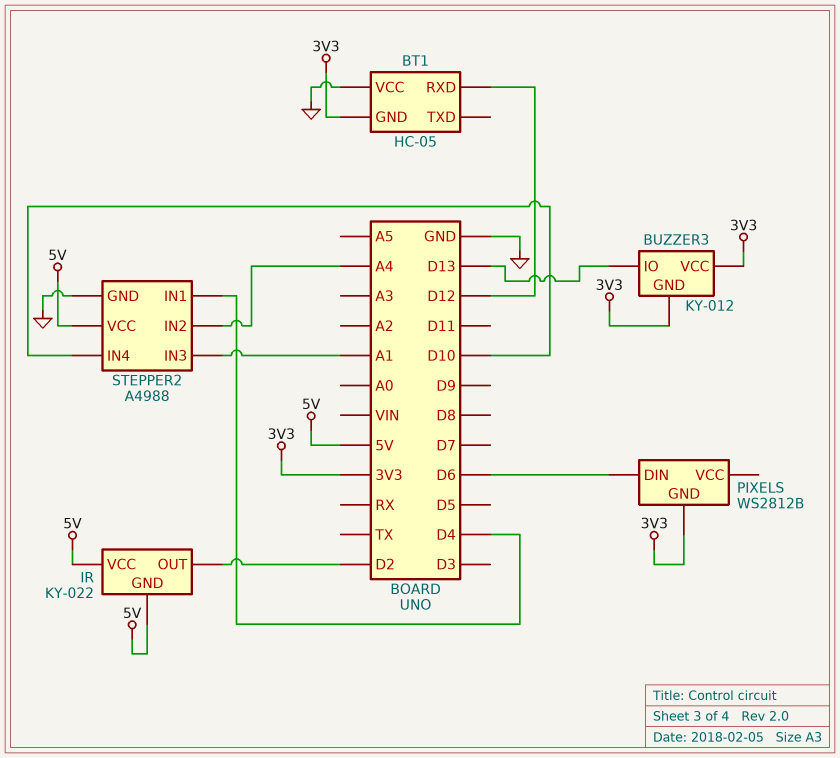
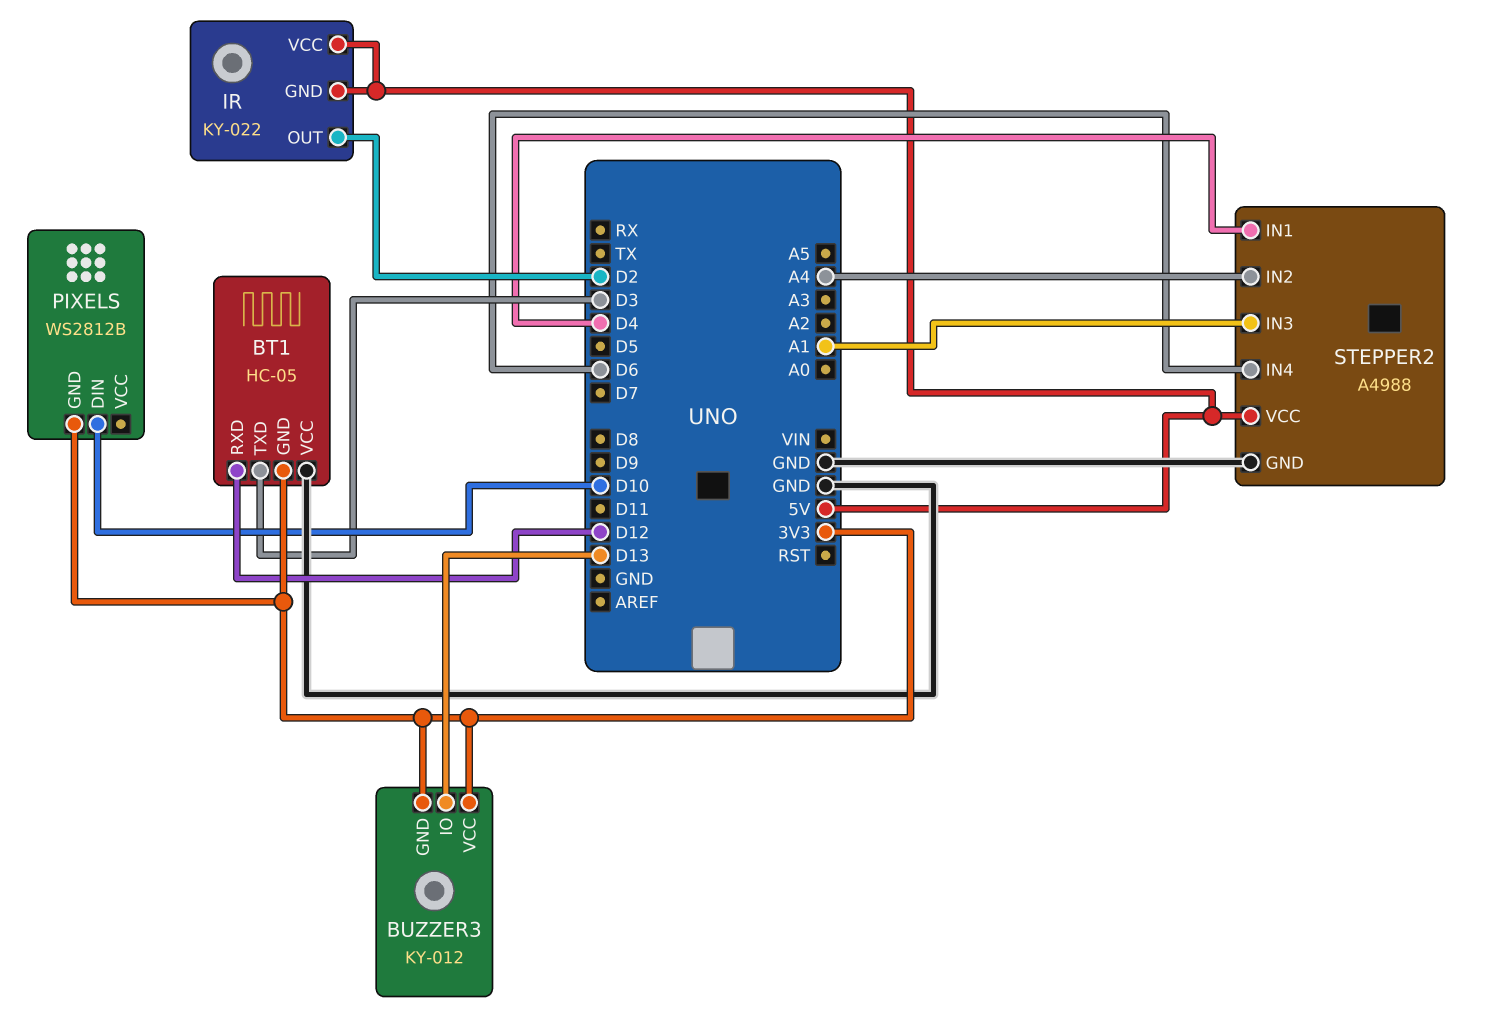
BT1 pin TXD: none -> D3
PIXELS pin DIN: D6 -> D10
STEPPER2 pin IN4: D10 -> D6

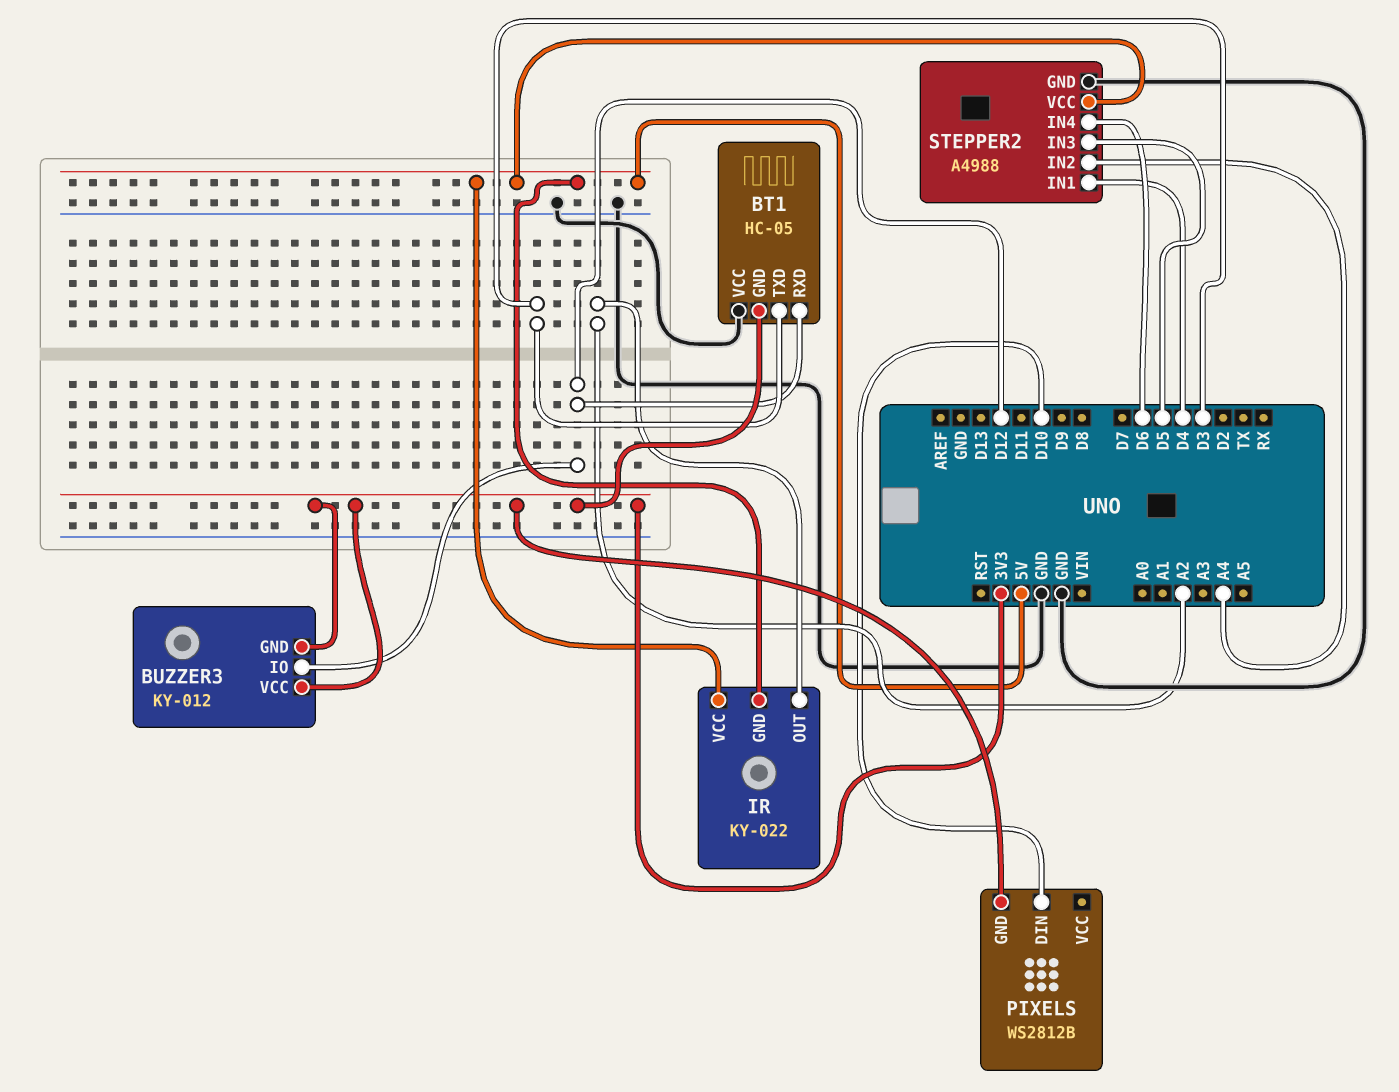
BUZZER3 pin IO: D13 -> D12
IR pin OUT: D2 -> A2
STEPPER2 pin IN3: A1 -> D5

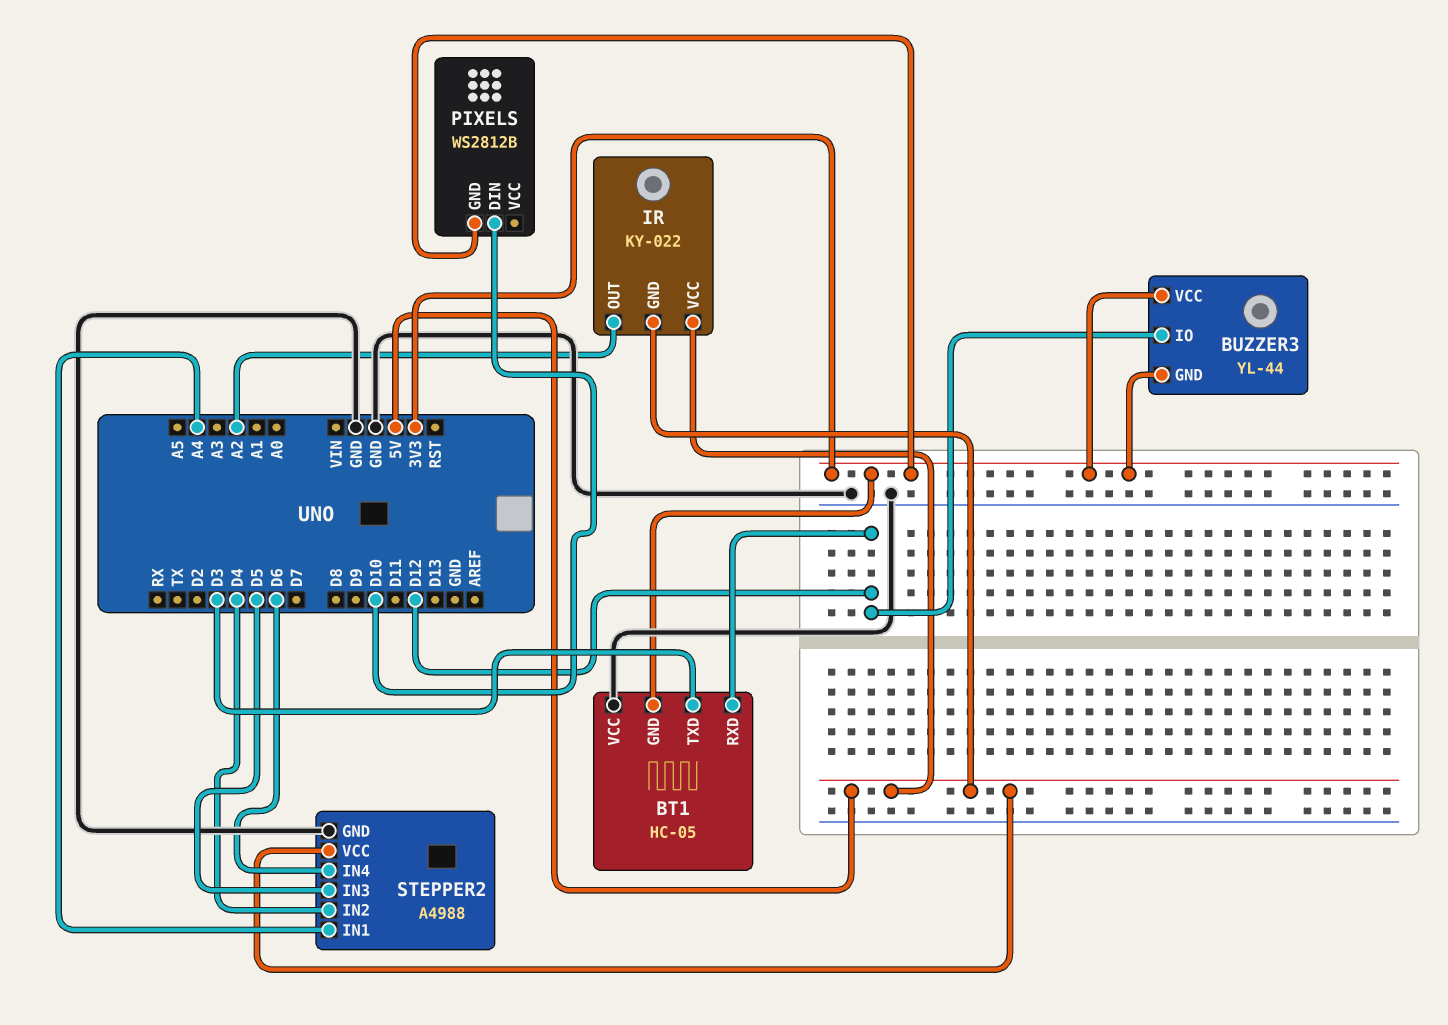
BUZZER3: KY-012 -> YL-44
STEPPER2 pin IN1: D4 -> A4
STEPPER2 pin IN2: A4 -> D4

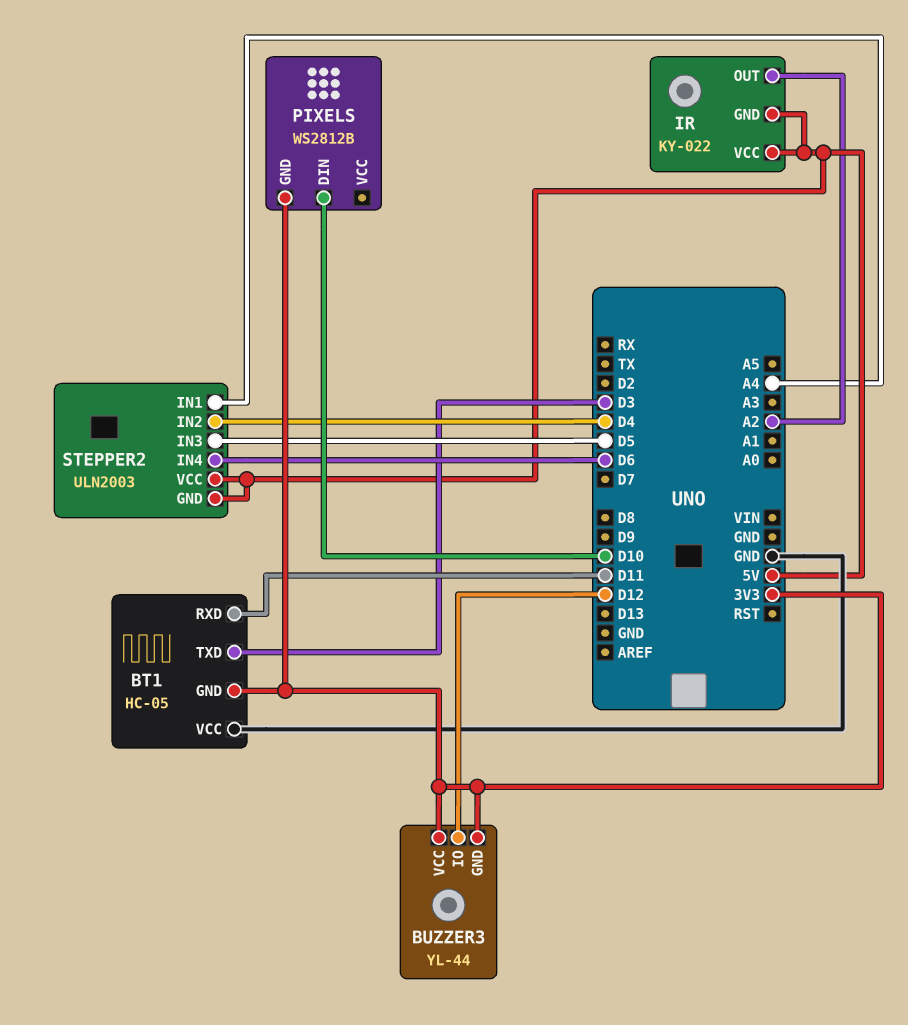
BT1 pin RXD: D12 -> D11
STEPPER2: A4988 -> ULN2003
STEPPER2 pin GND: GND -> 5V

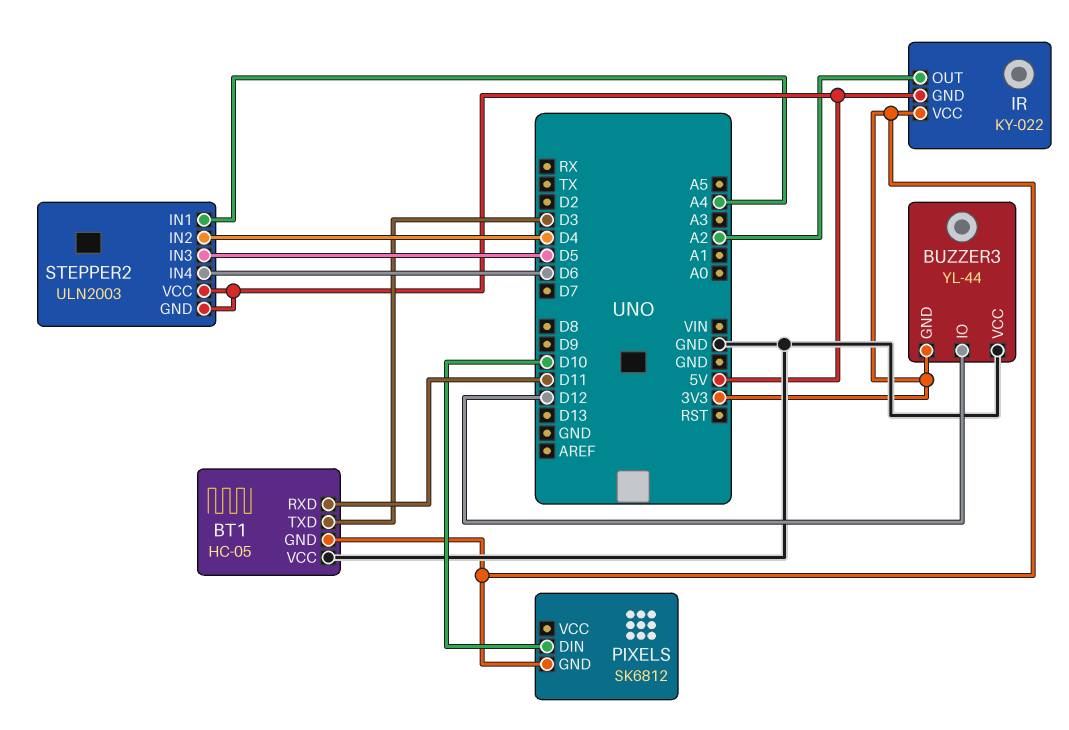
BUZZER3 pin VCC: 3V3 -> GND
IR pin VCC: 5V -> 3V3
PIXELS: WS2812B -> SK6812

